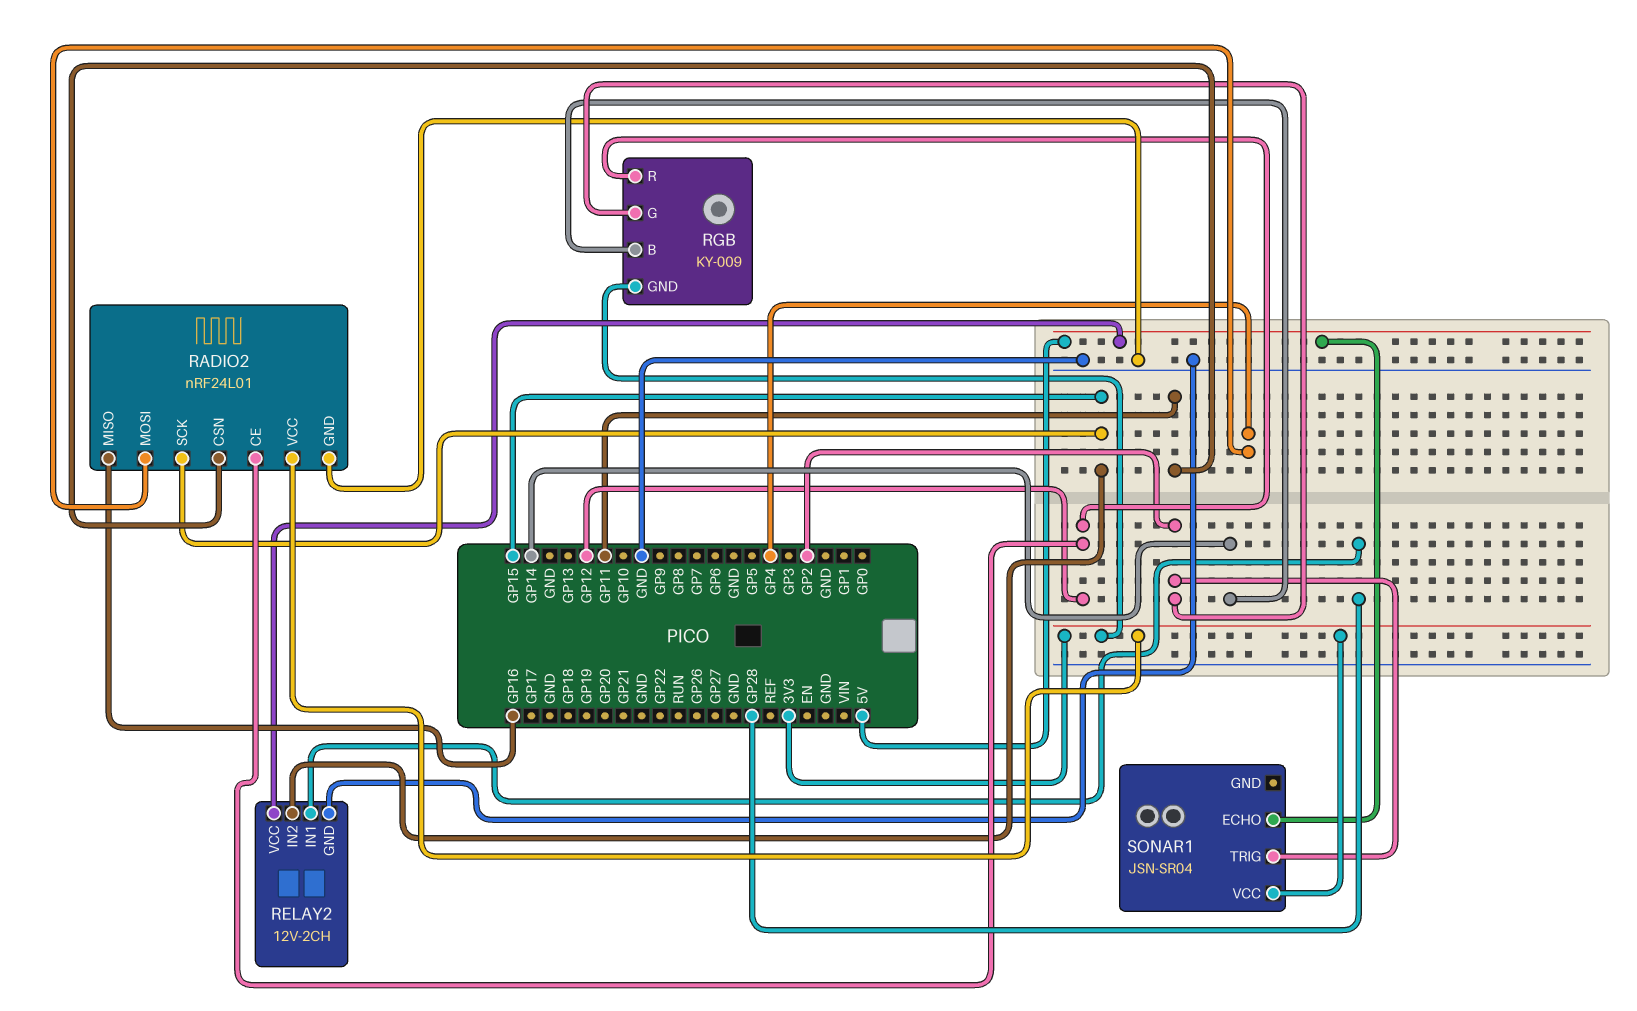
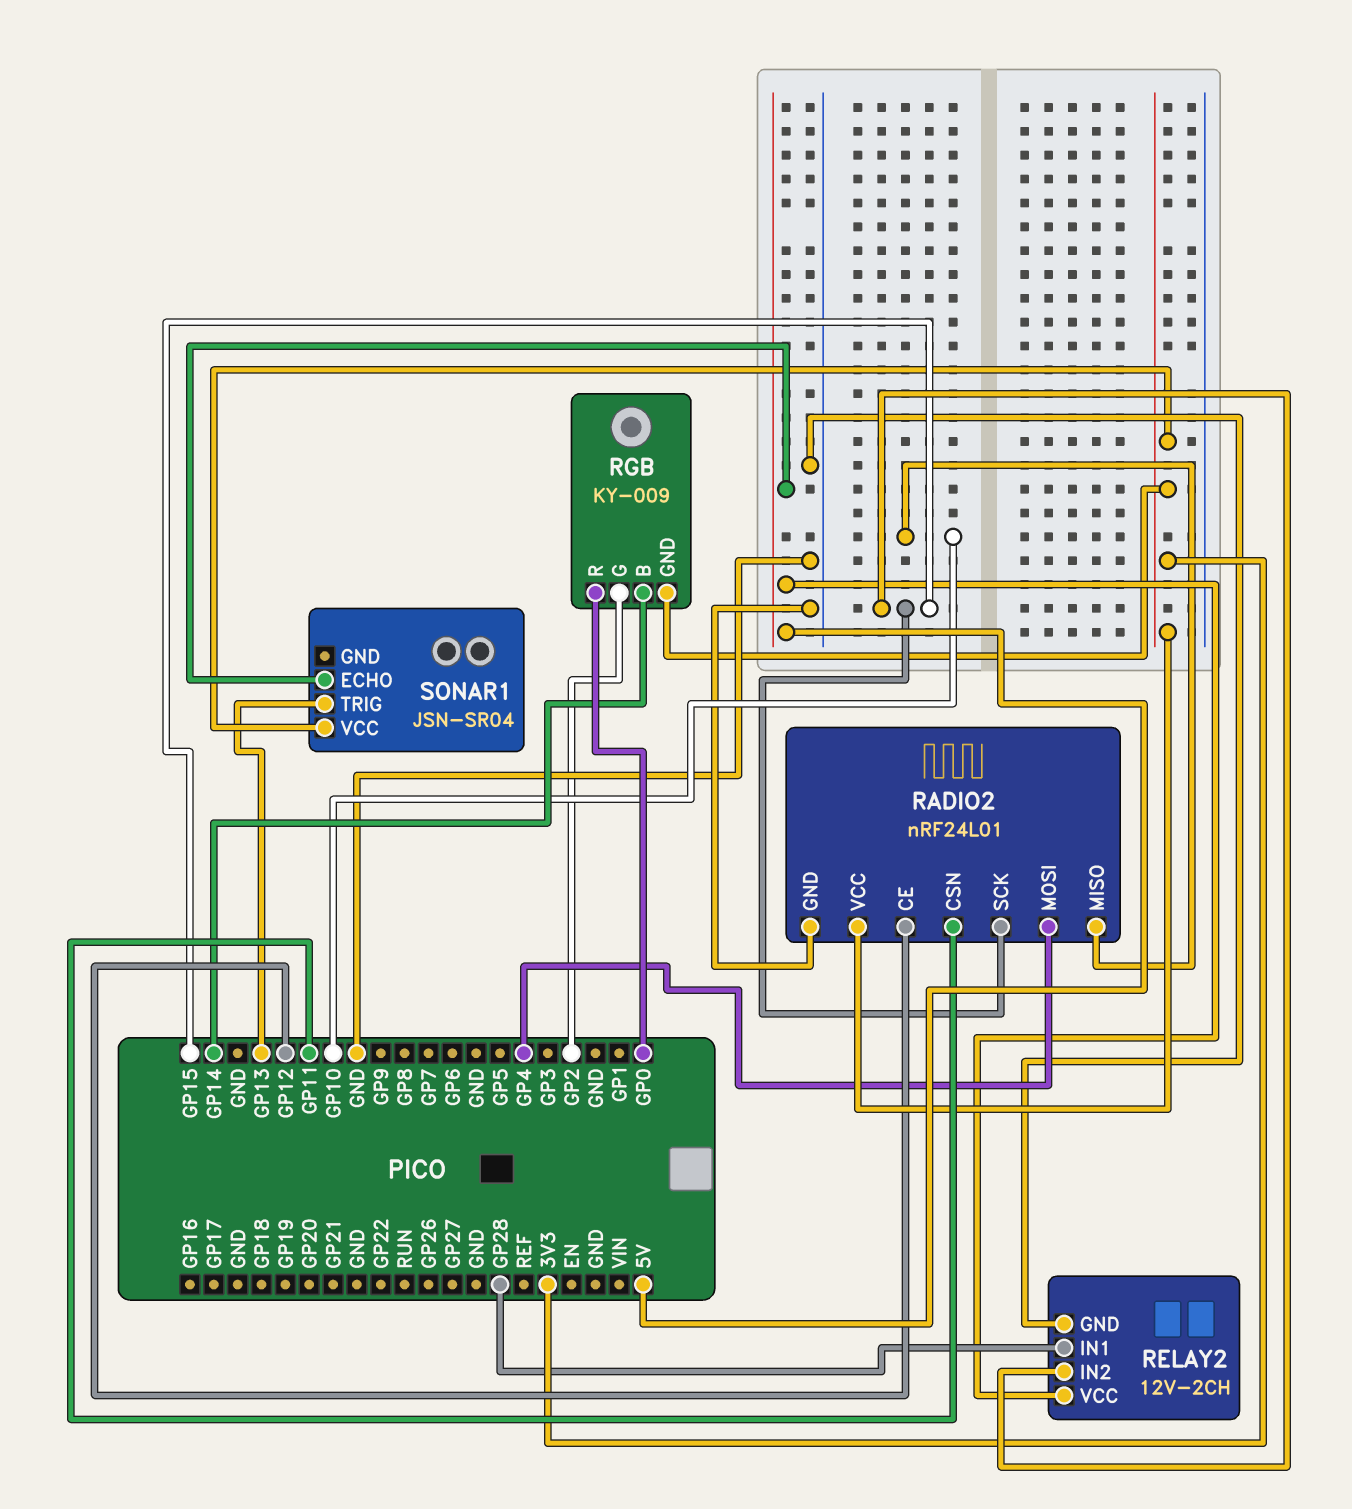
RADIO2 pin MISO: GP16 -> GP10
RGB pin R: GP12 -> GP0
SONAR1 pin TRIG: GP2 -> GP13

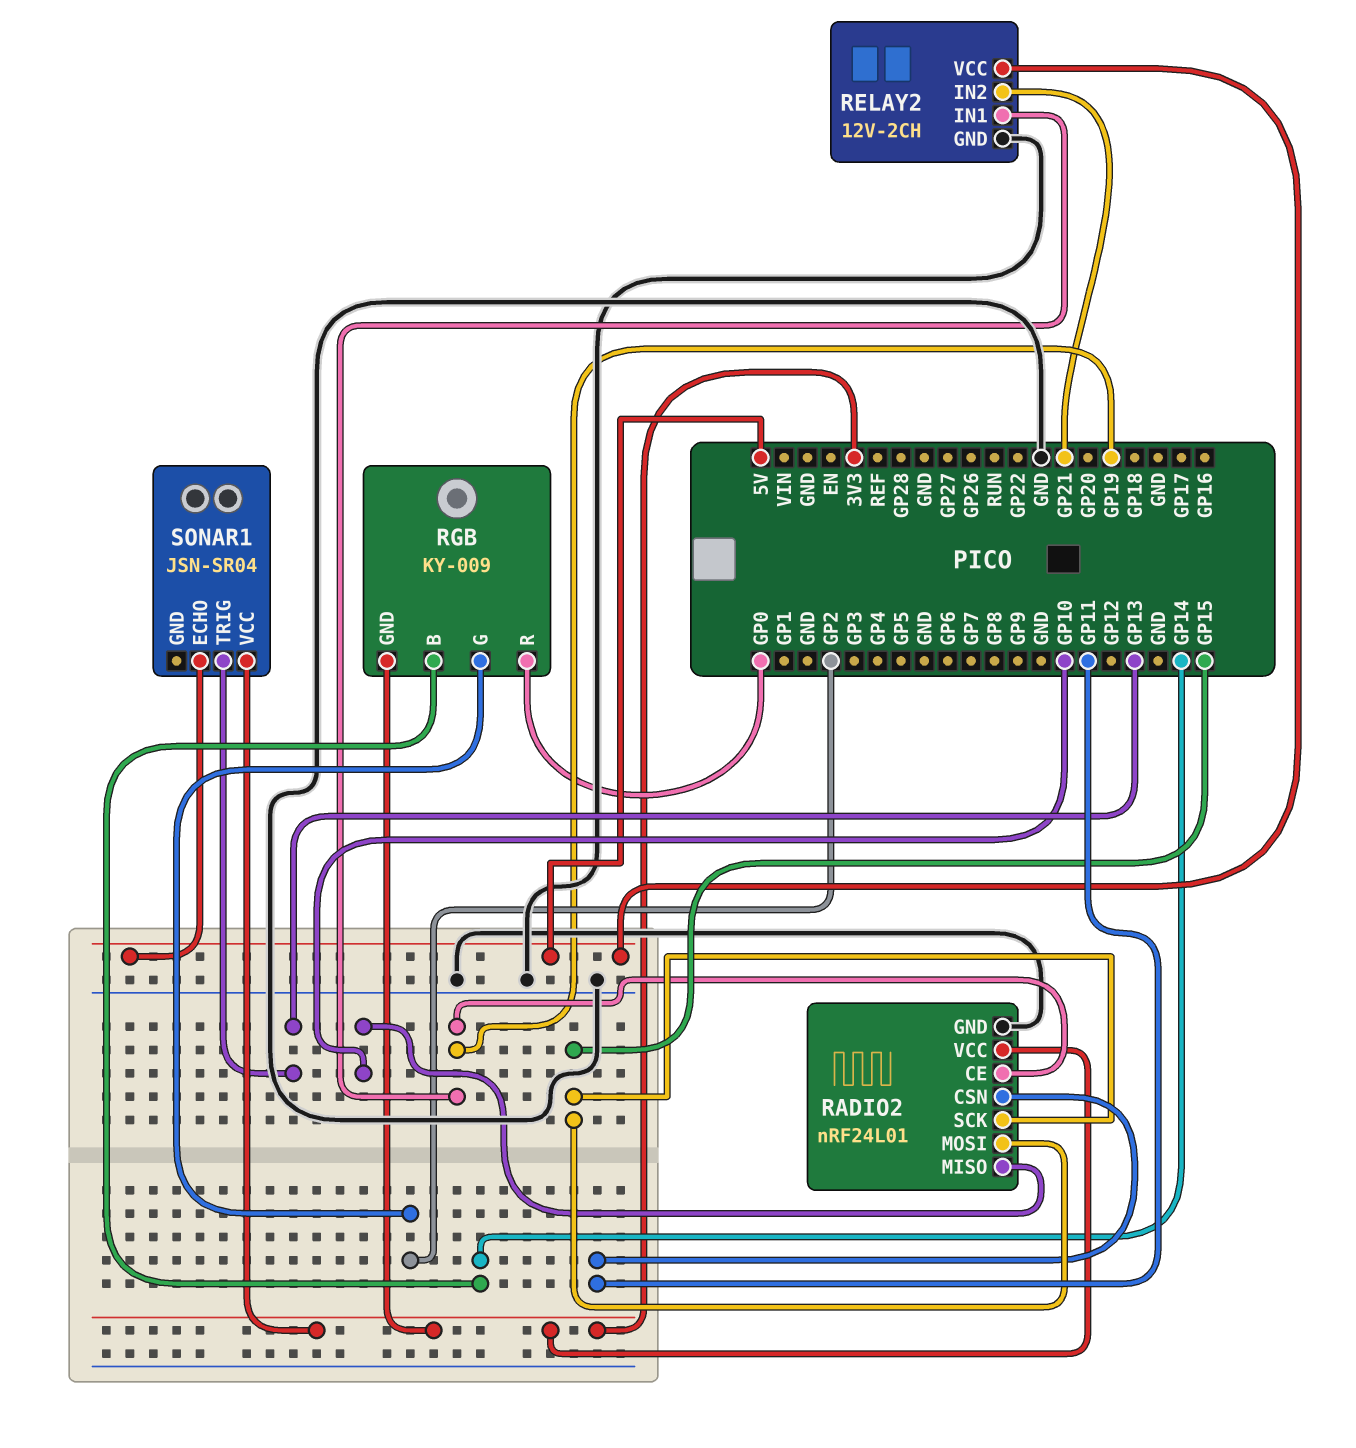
RADIO2 pin CE: GP12 -> GP19
RADIO2 pin MOSI: GP4 -> GP15
RELAY2 pin IN1: GP28 -> GP19
RELAY2 pin IN2: GP15 -> GP21

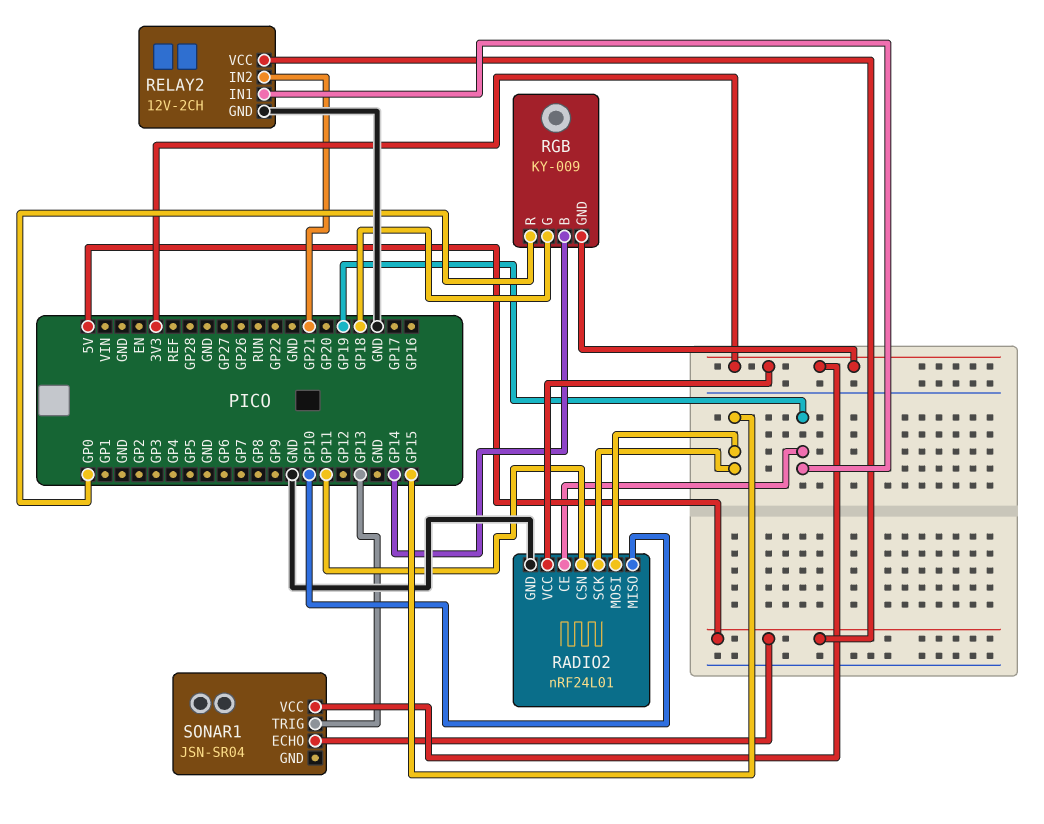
RGB pin G: GP2 -> GP18

